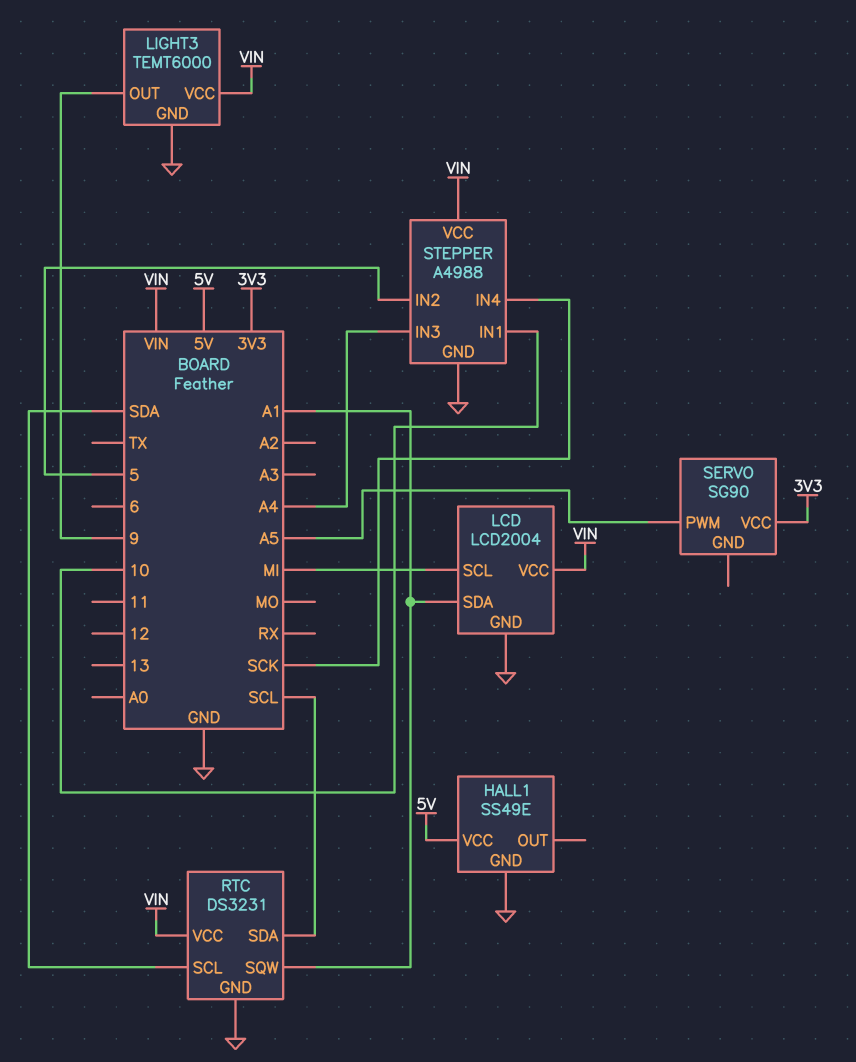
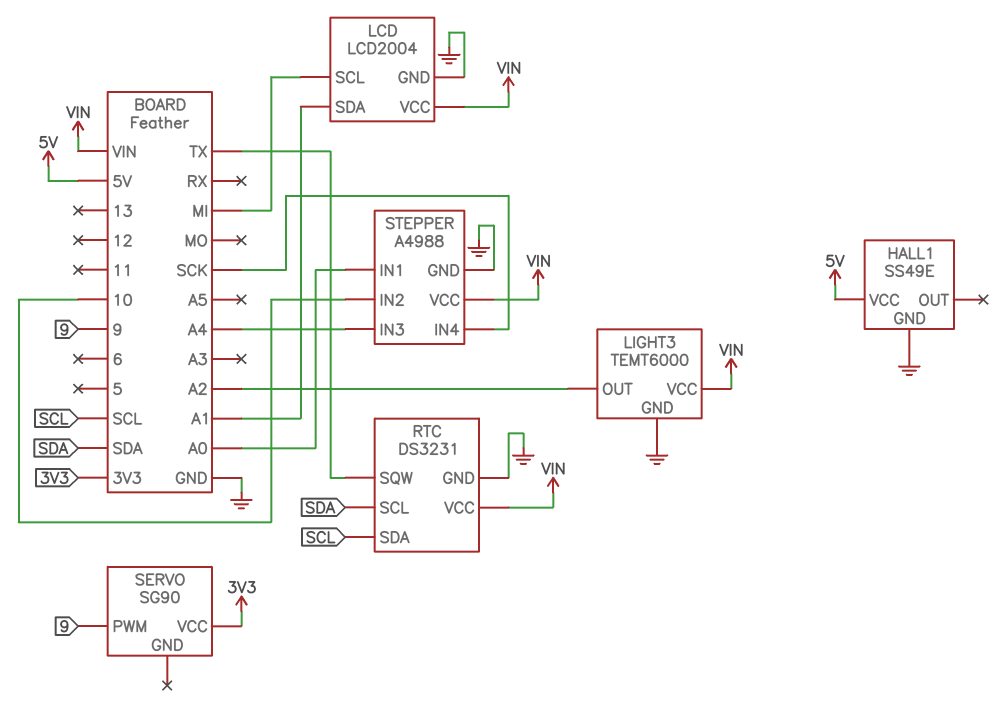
LIGHT3 pin OUT: 9 -> A2
RTC pin SQW: A1 -> TX
SERVO pin PWM: A5 -> 9
STEPPER pin IN1: 10 -> A0
STEPPER pin IN2: 5 -> 10

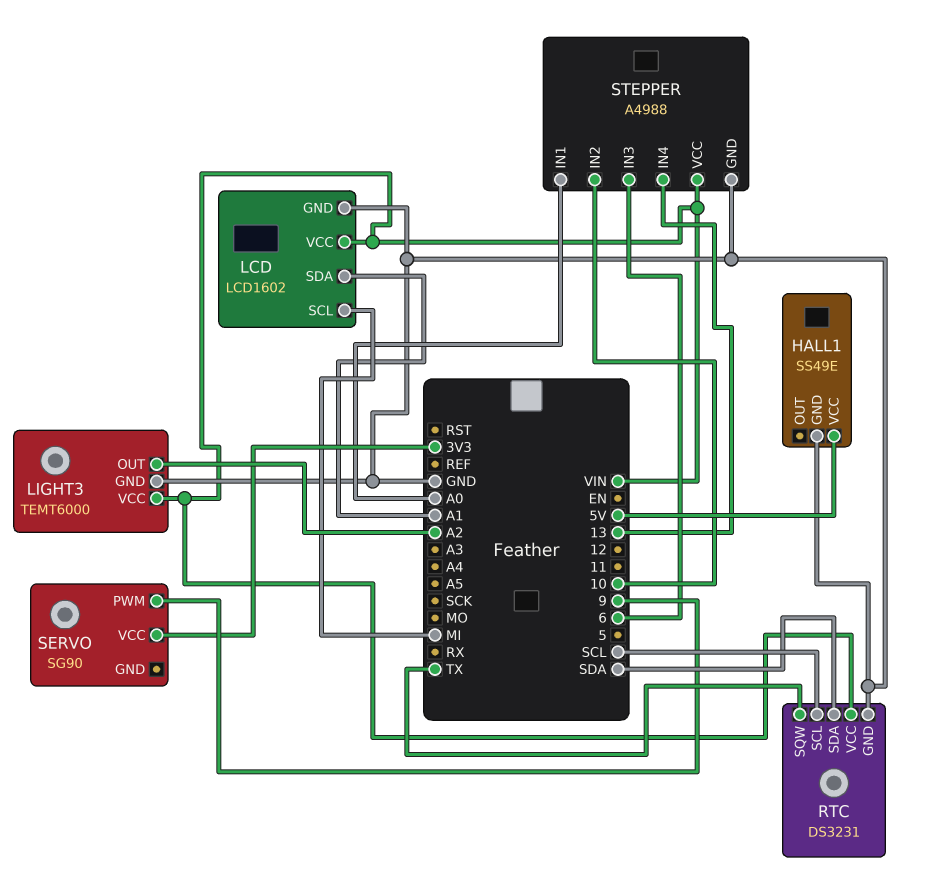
LCD: LCD2004 -> LCD1602
RTC pin SCL: SDA -> SCL
RTC pin SDA: SCL -> SDA
STEPPER pin IN3: A4 -> 6
STEPPER pin IN4: SCK -> 13

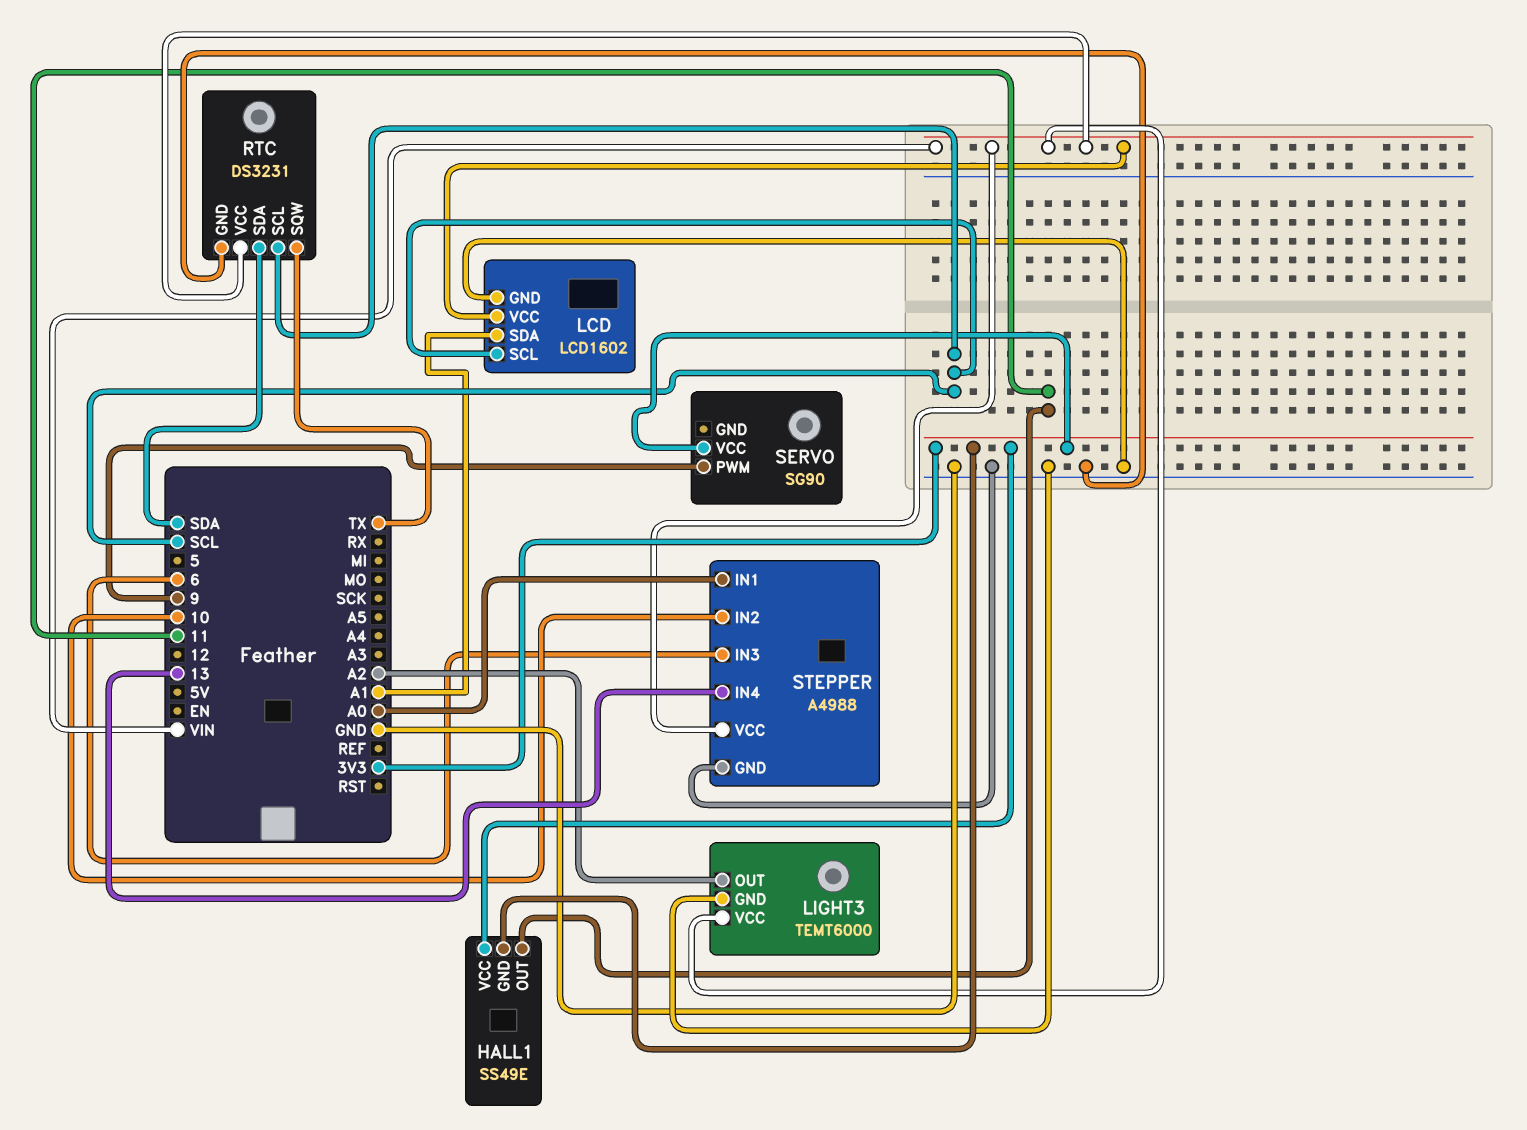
HALL1 pin GND: GND -> 3V3
HALL1 pin OUT: none -> 11
HALL1 pin VCC: 5V -> 3V3
LCD pin SCL: MI -> SCL

